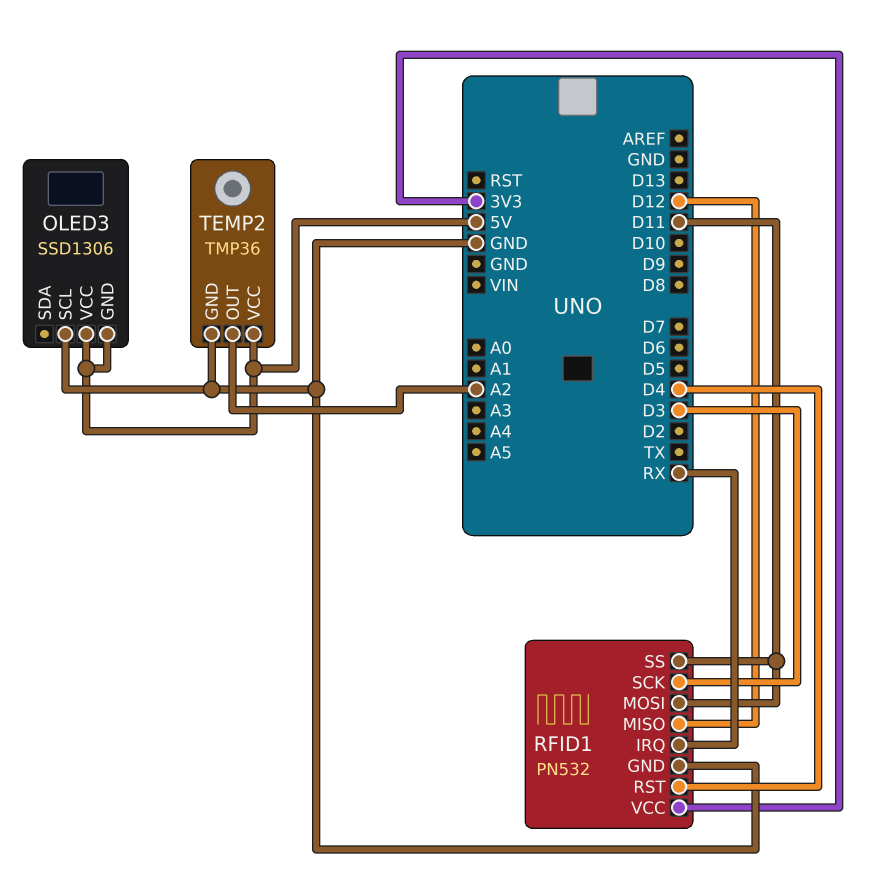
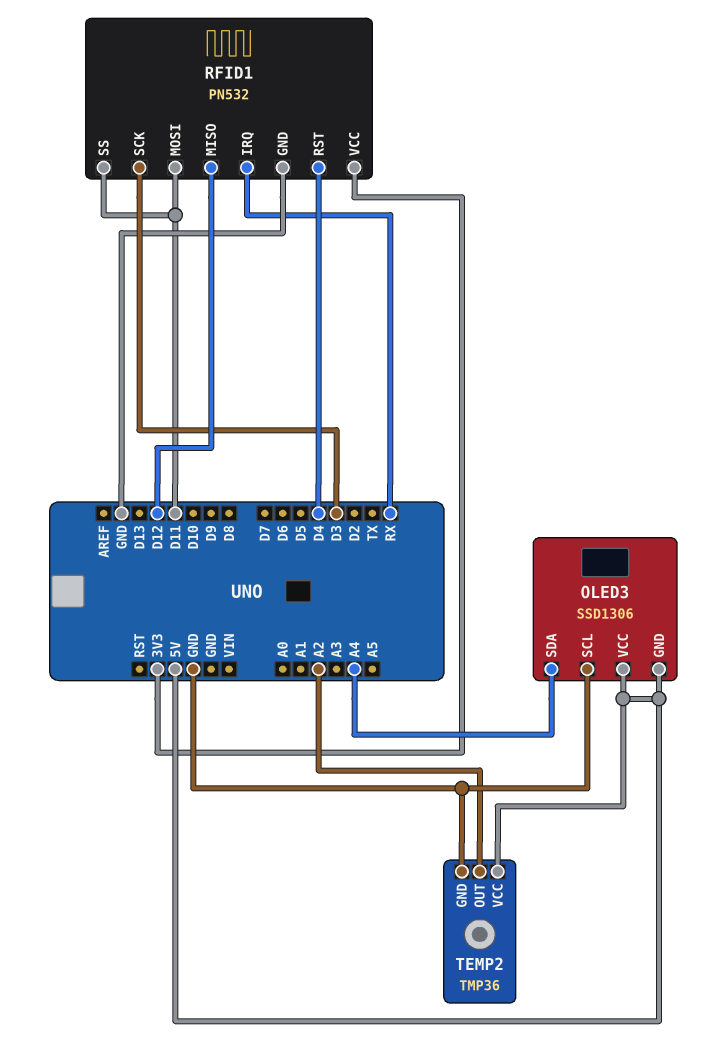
OLED3 pin SDA: none -> A4

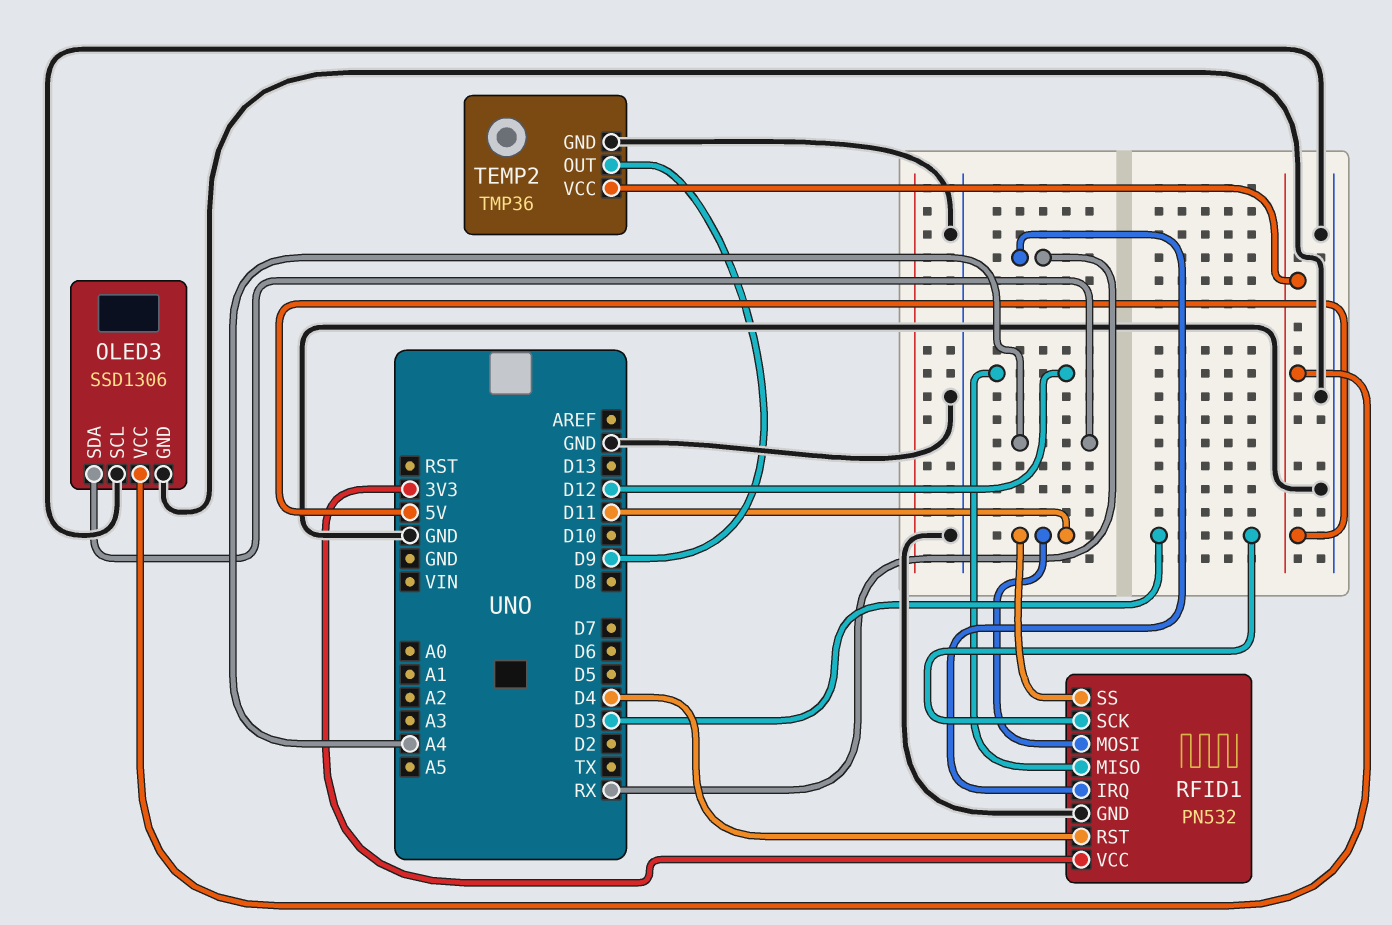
OLED3 pin GND: 5V -> GND
TEMP2 pin OUT: A2 -> D9

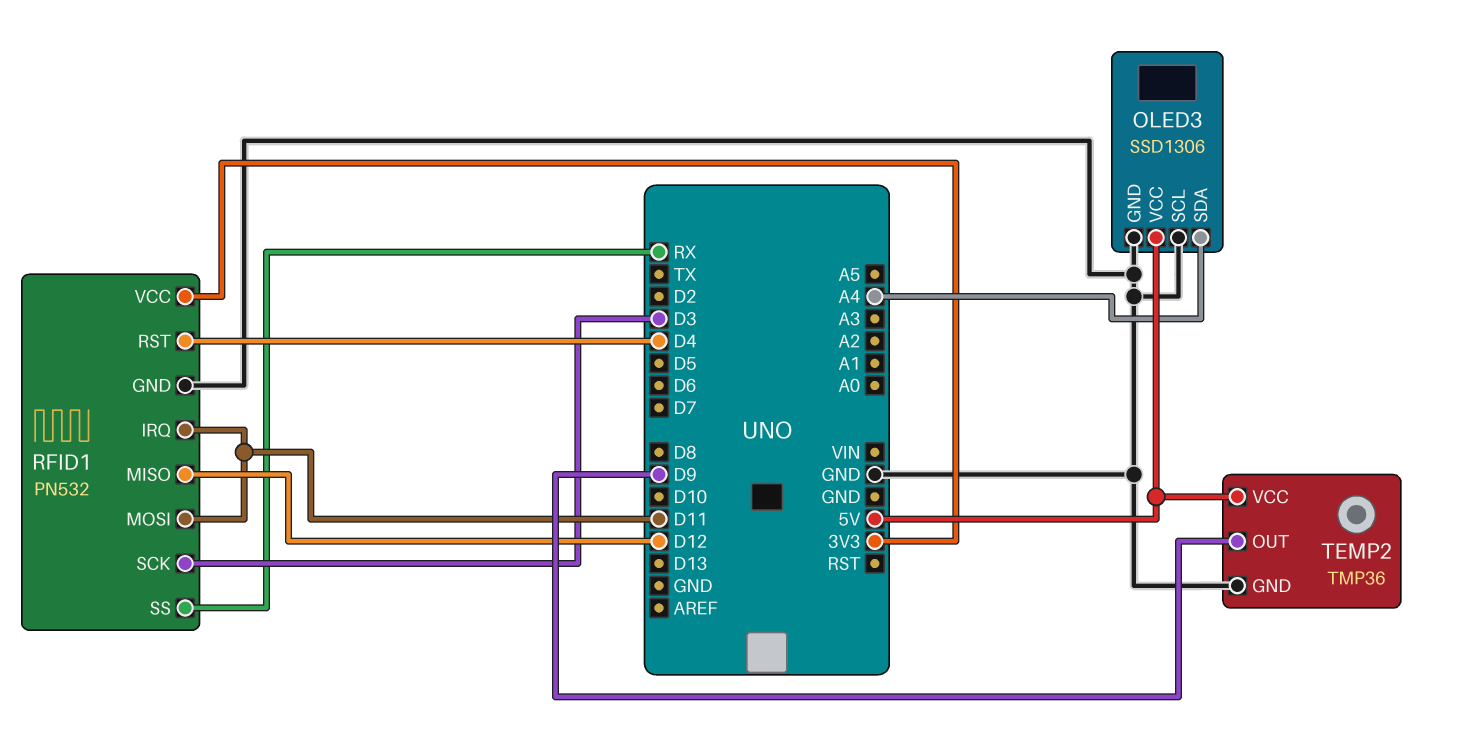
RFID1 pin IRQ: RX -> D11
RFID1 pin SS: D11 -> RX

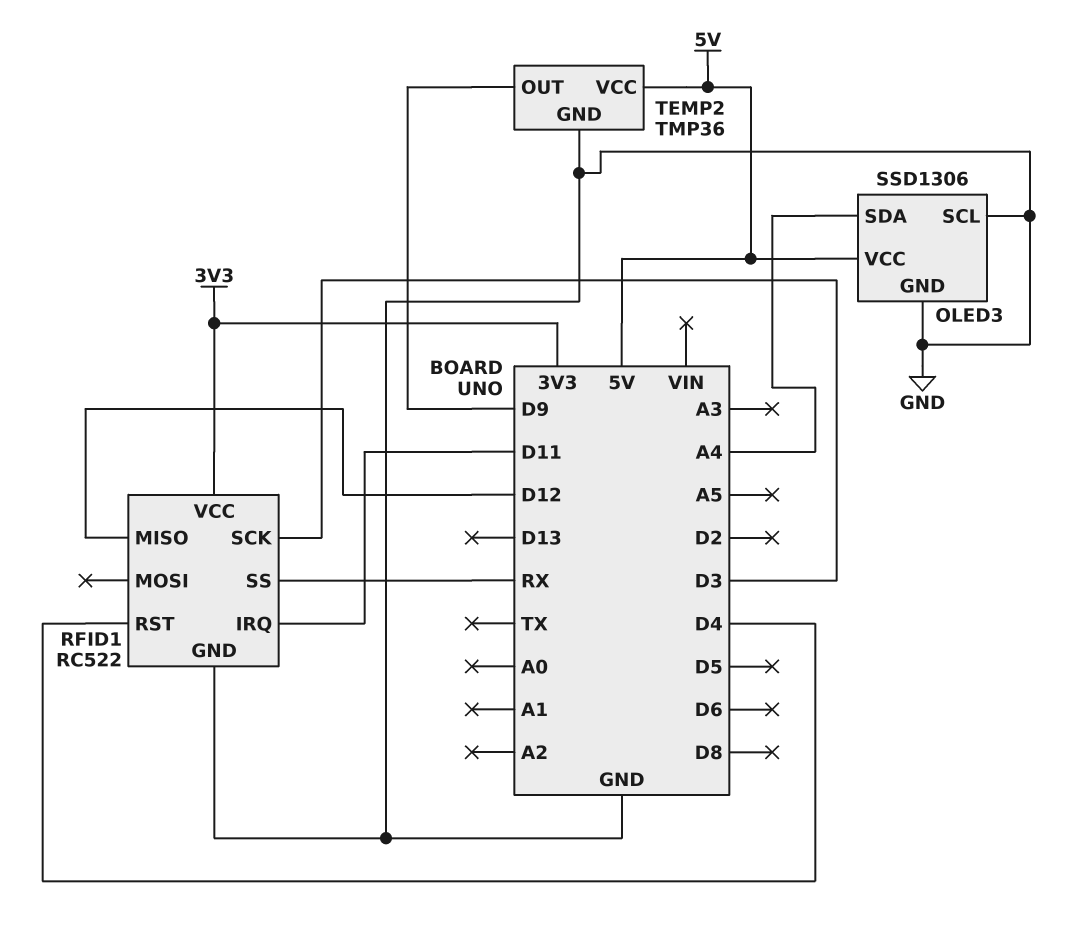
RFID1: PN532 -> RC522
RFID1 pin MOSI: D11 -> none

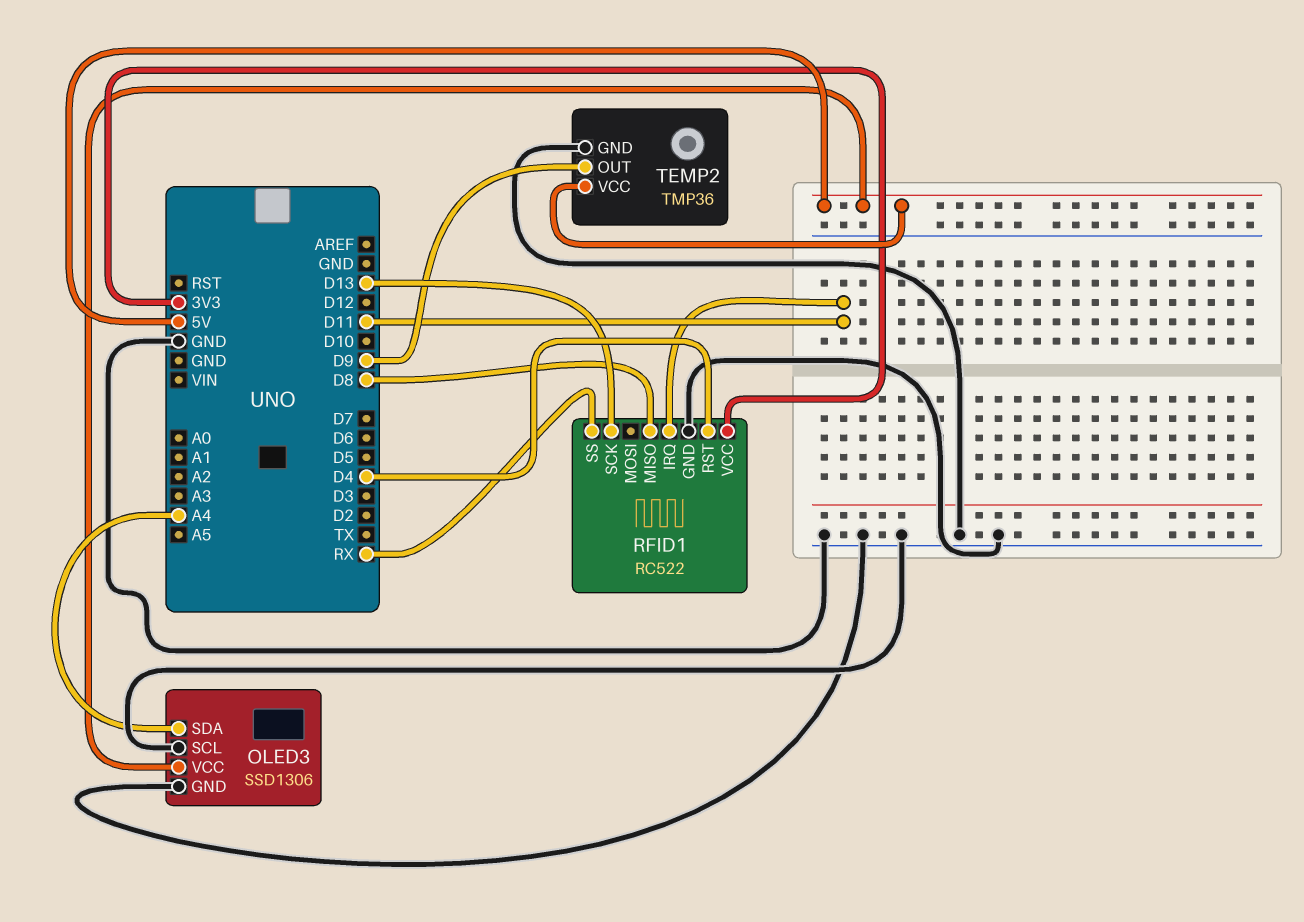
RFID1 pin MISO: D12 -> D8
RFID1 pin SCK: D3 -> D13

